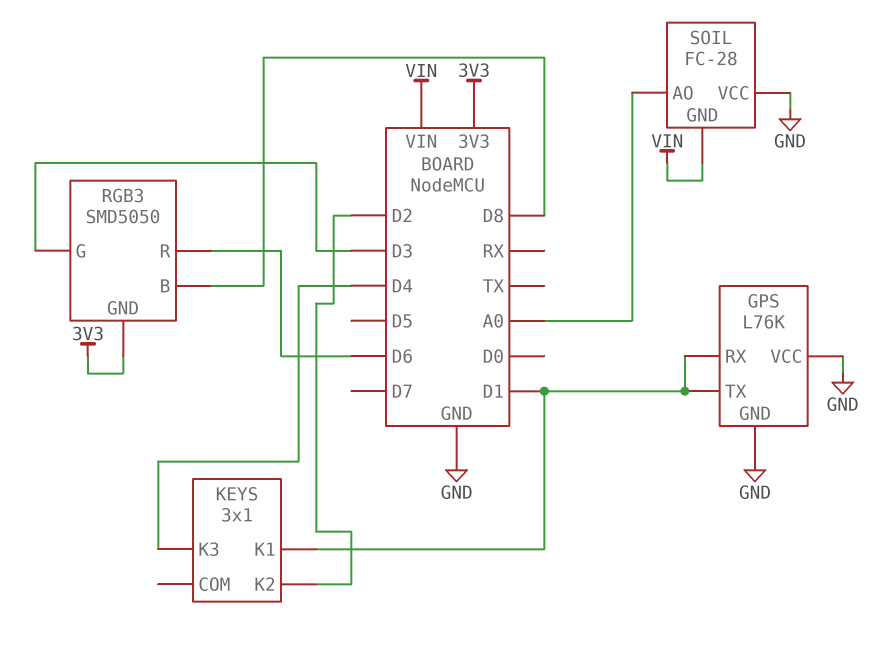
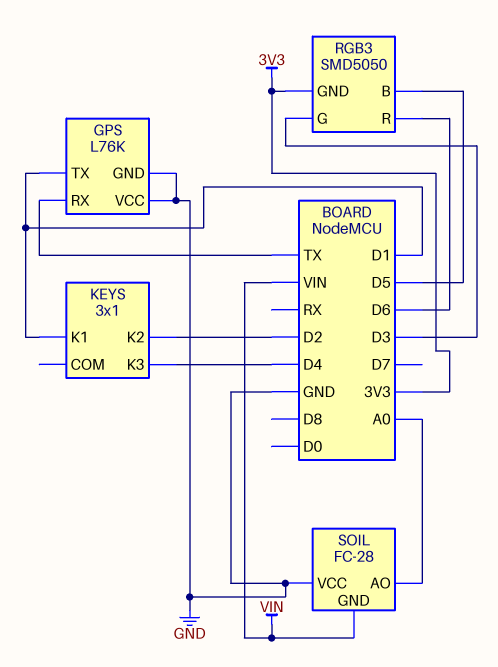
GPS pin RX: D1 -> TX
RGB3 pin B: D8 -> D5

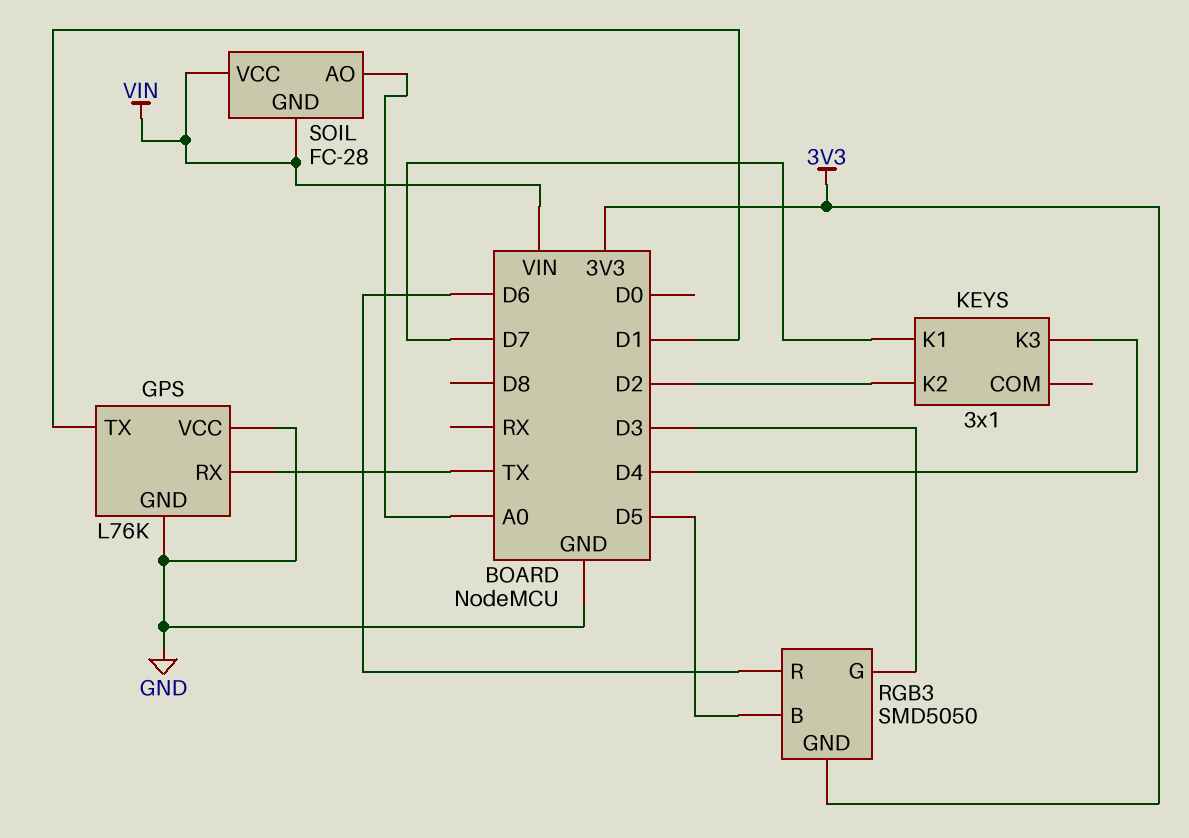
KEYS pin K1: D1 -> D7
SOIL pin VCC: GND -> VIN

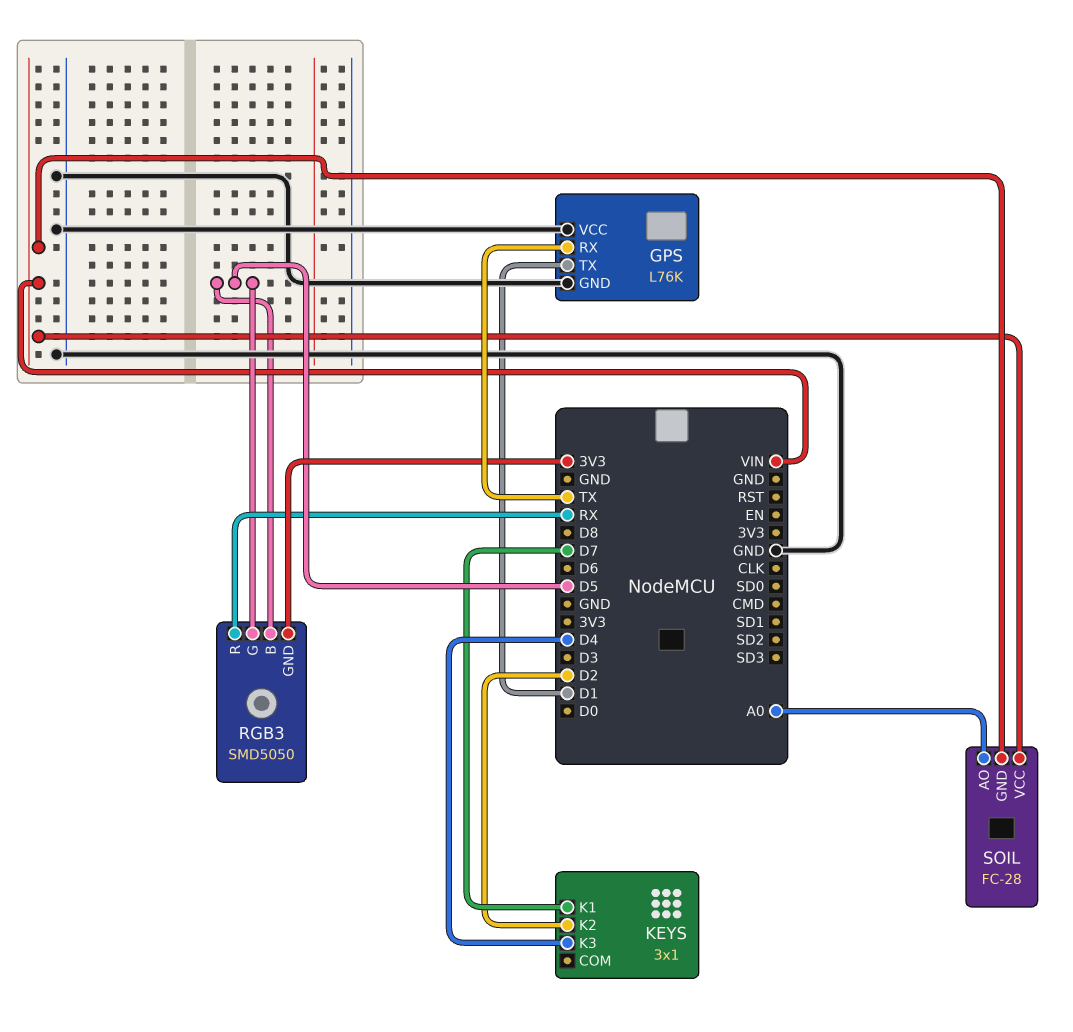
RGB3 pin G: D3 -> D5
RGB3 pin R: D6 -> RX

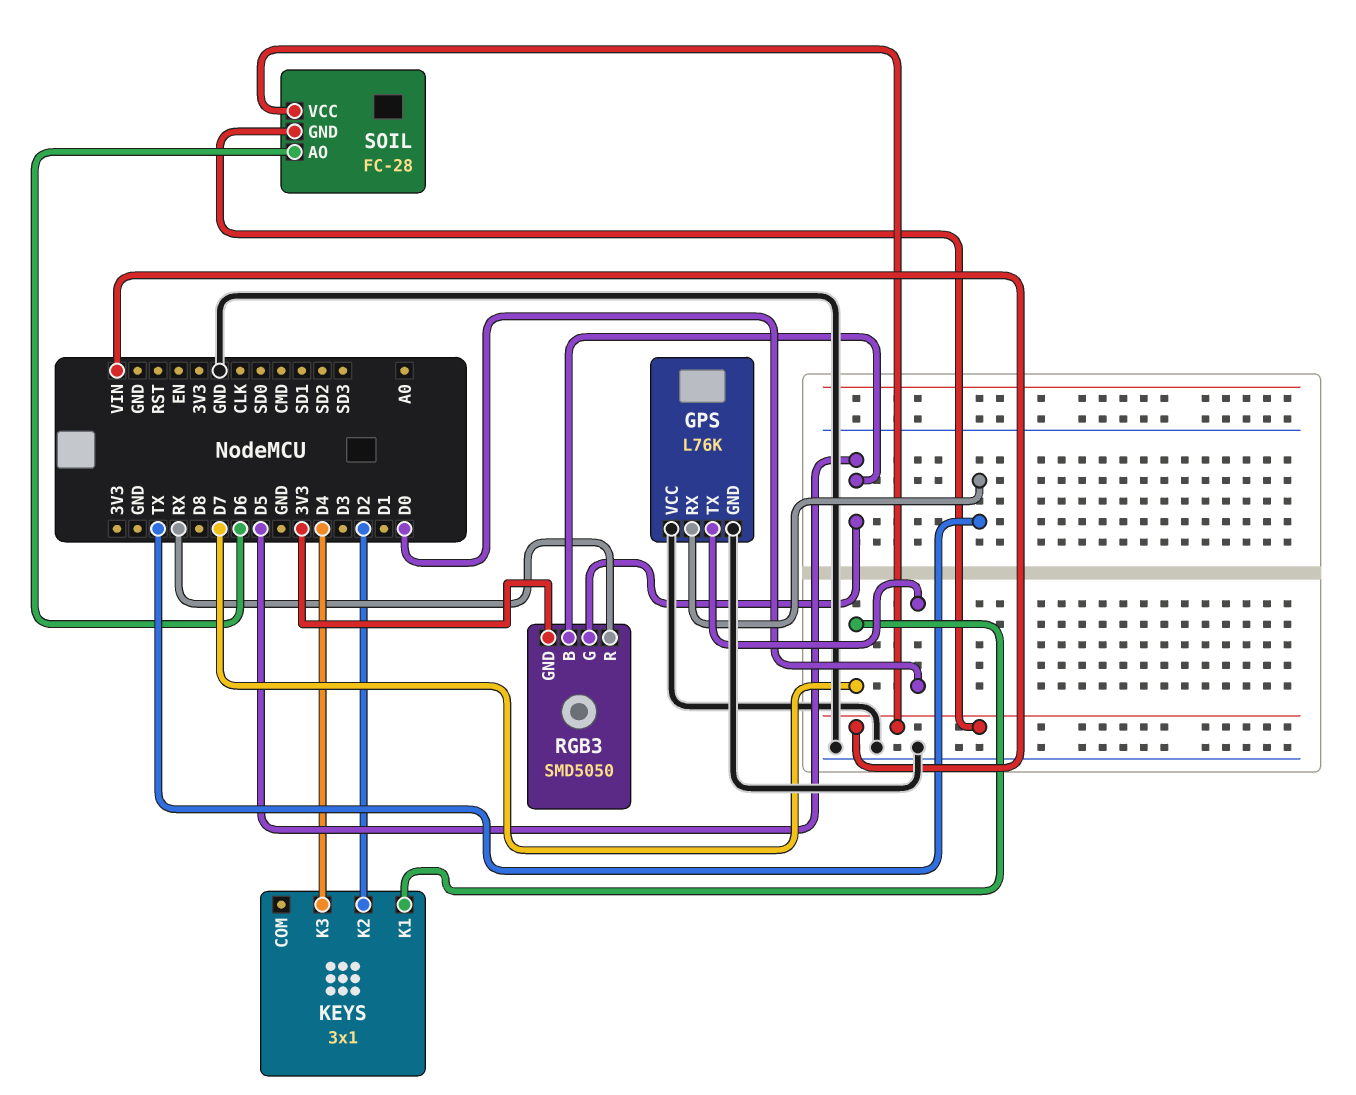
GPS pin TX: D1 -> D0
SOIL pin AO: A0 -> D6

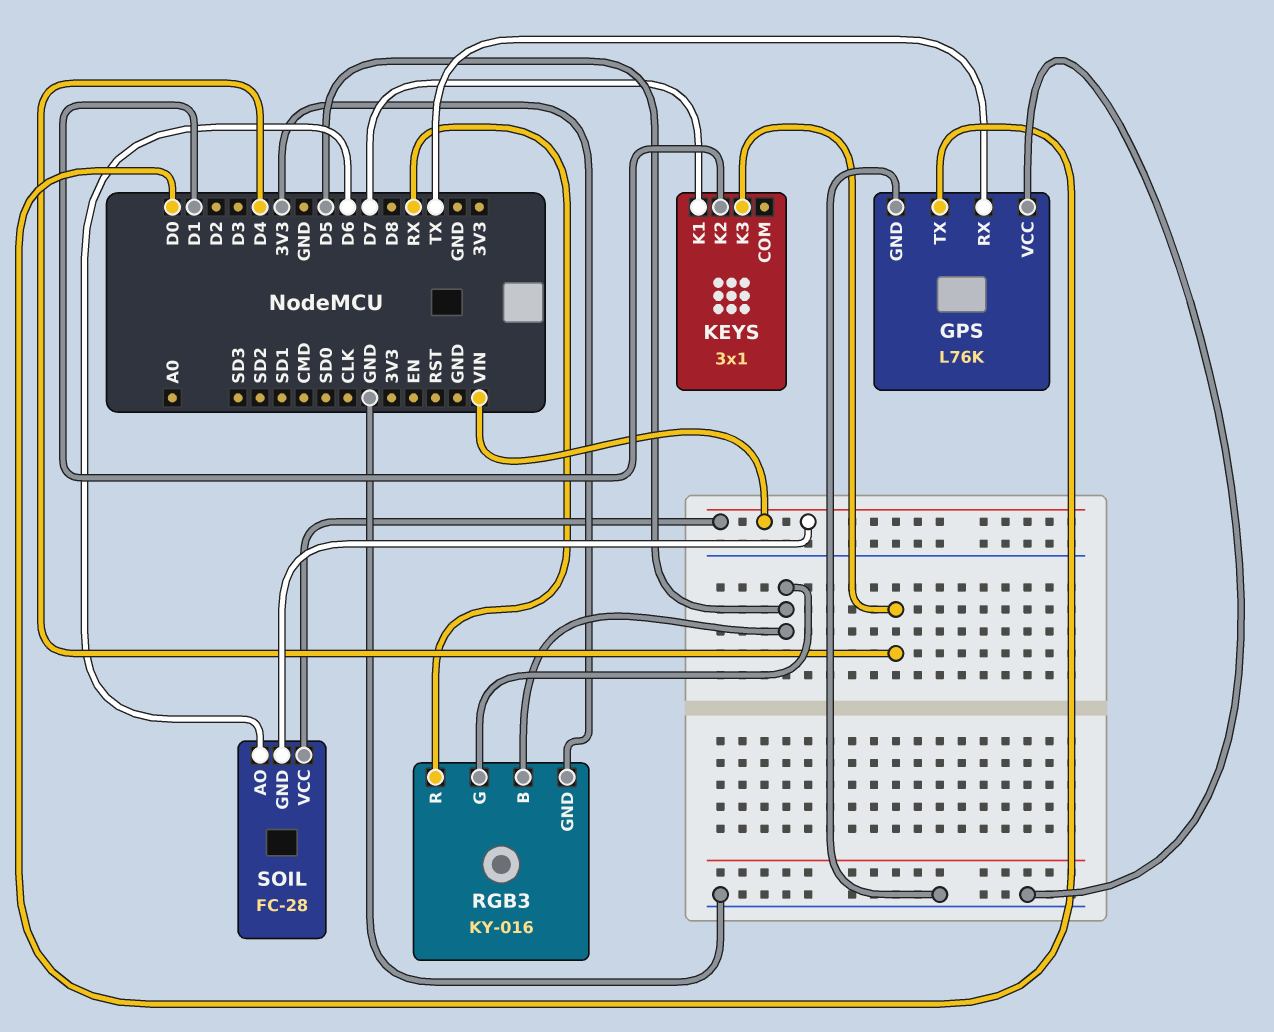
KEYS pin K2: D2 -> D1
RGB3: SMD5050 -> KY-016

